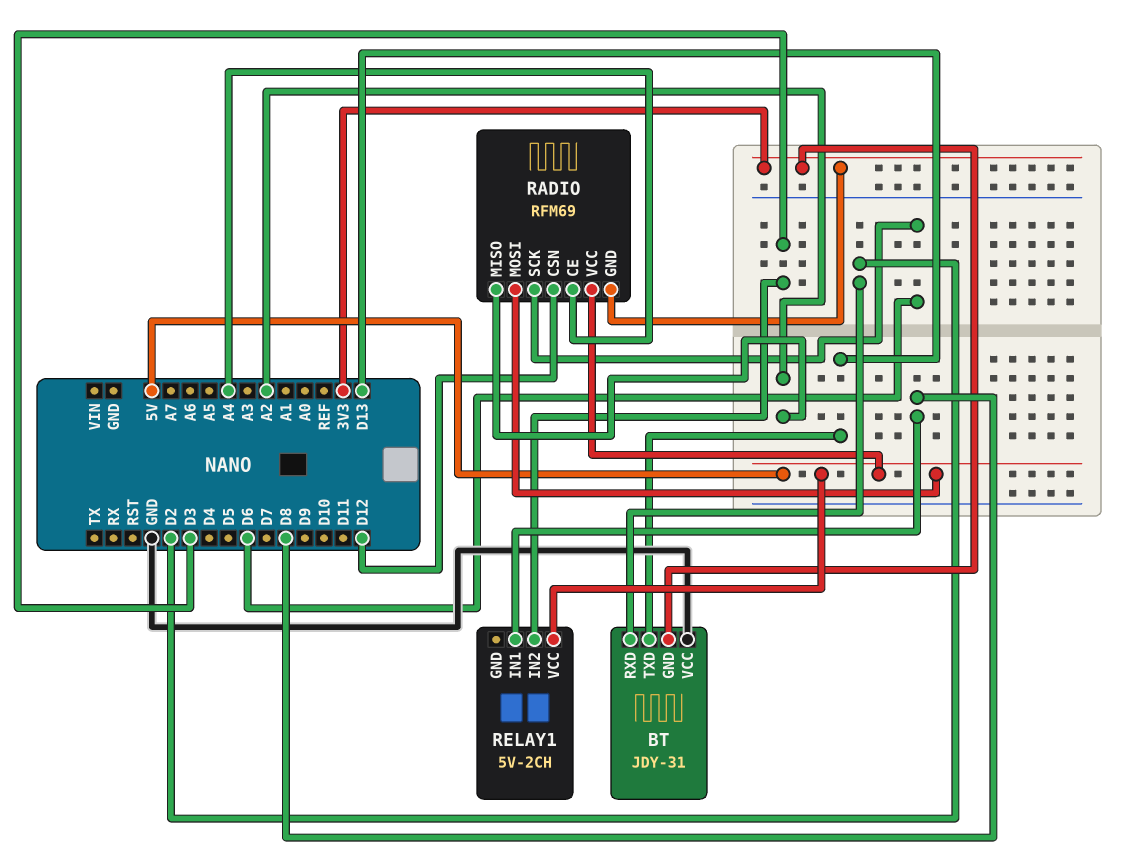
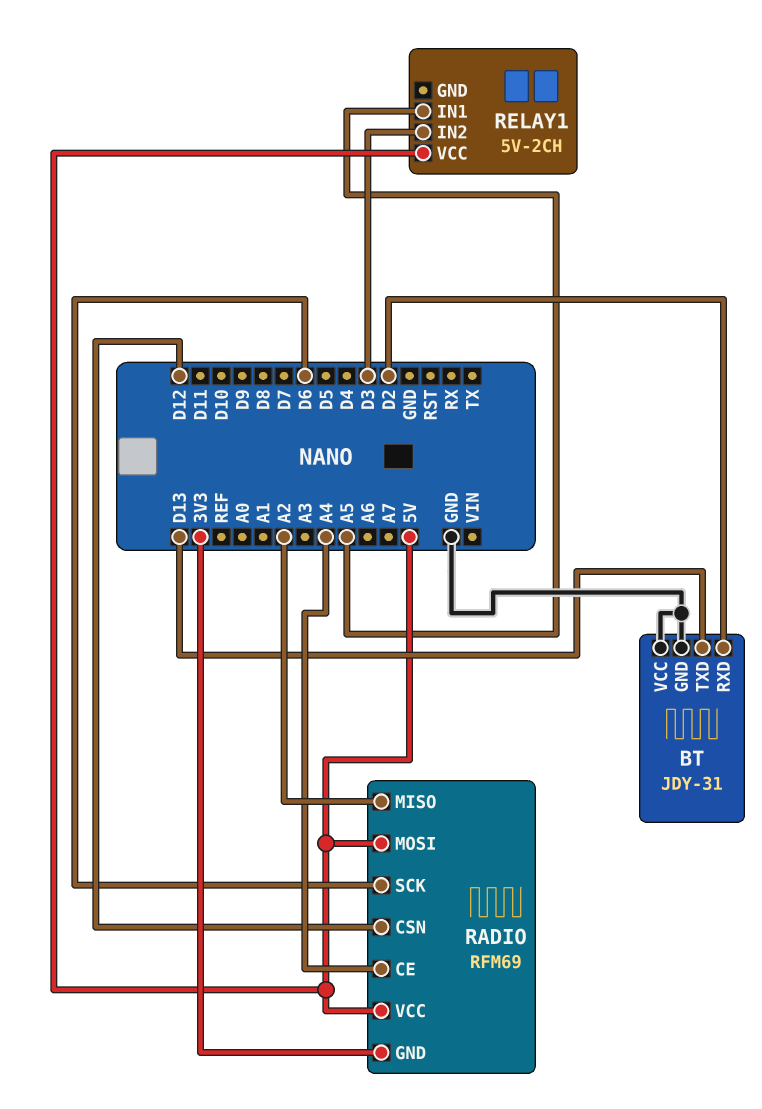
BT pin GND: 3V3 -> GND
RELAY1 pin IN1: D8 -> A5

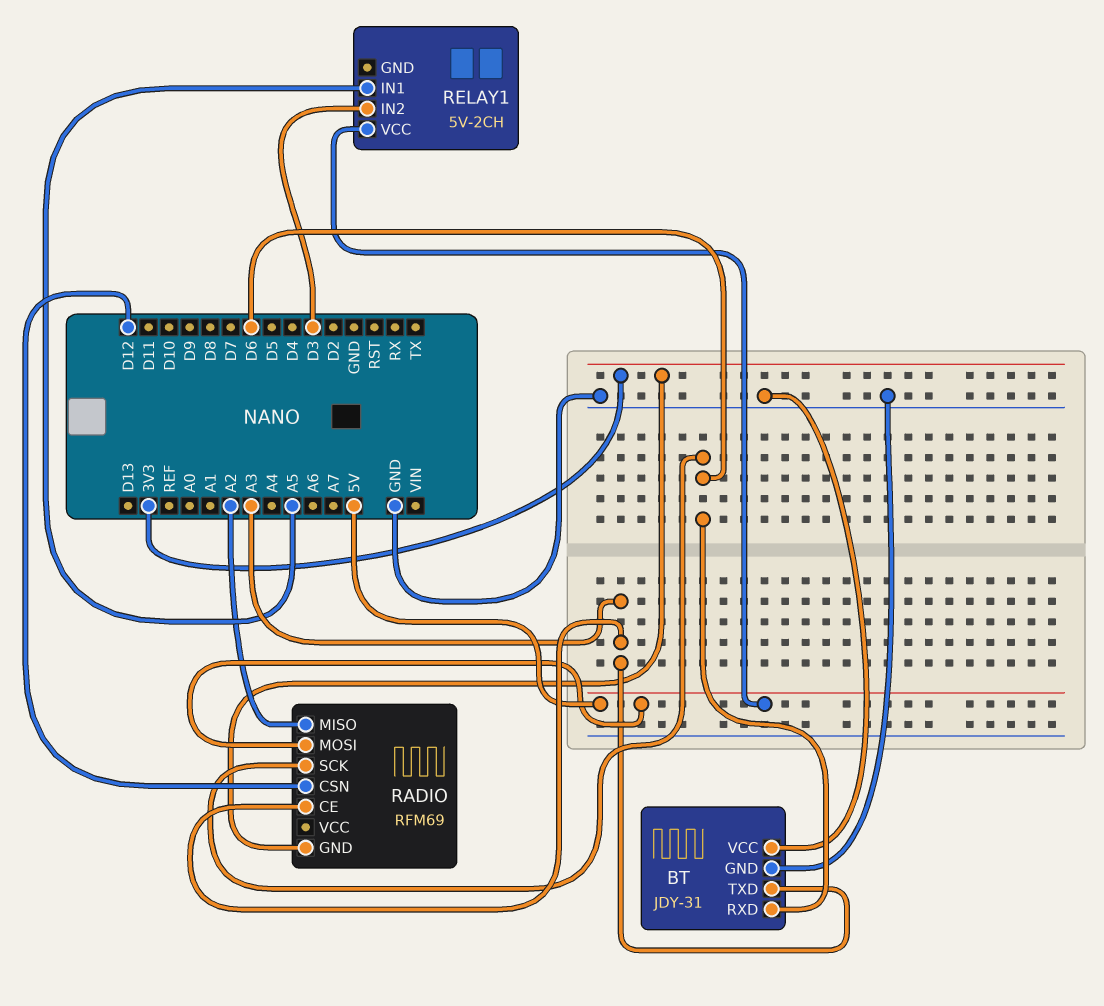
BT pin RXD: D2 -> D6
BT pin TXD: D13 -> A3
RADIO pin CE: A4 -> A3
RADIO pin VCC: 5V -> none

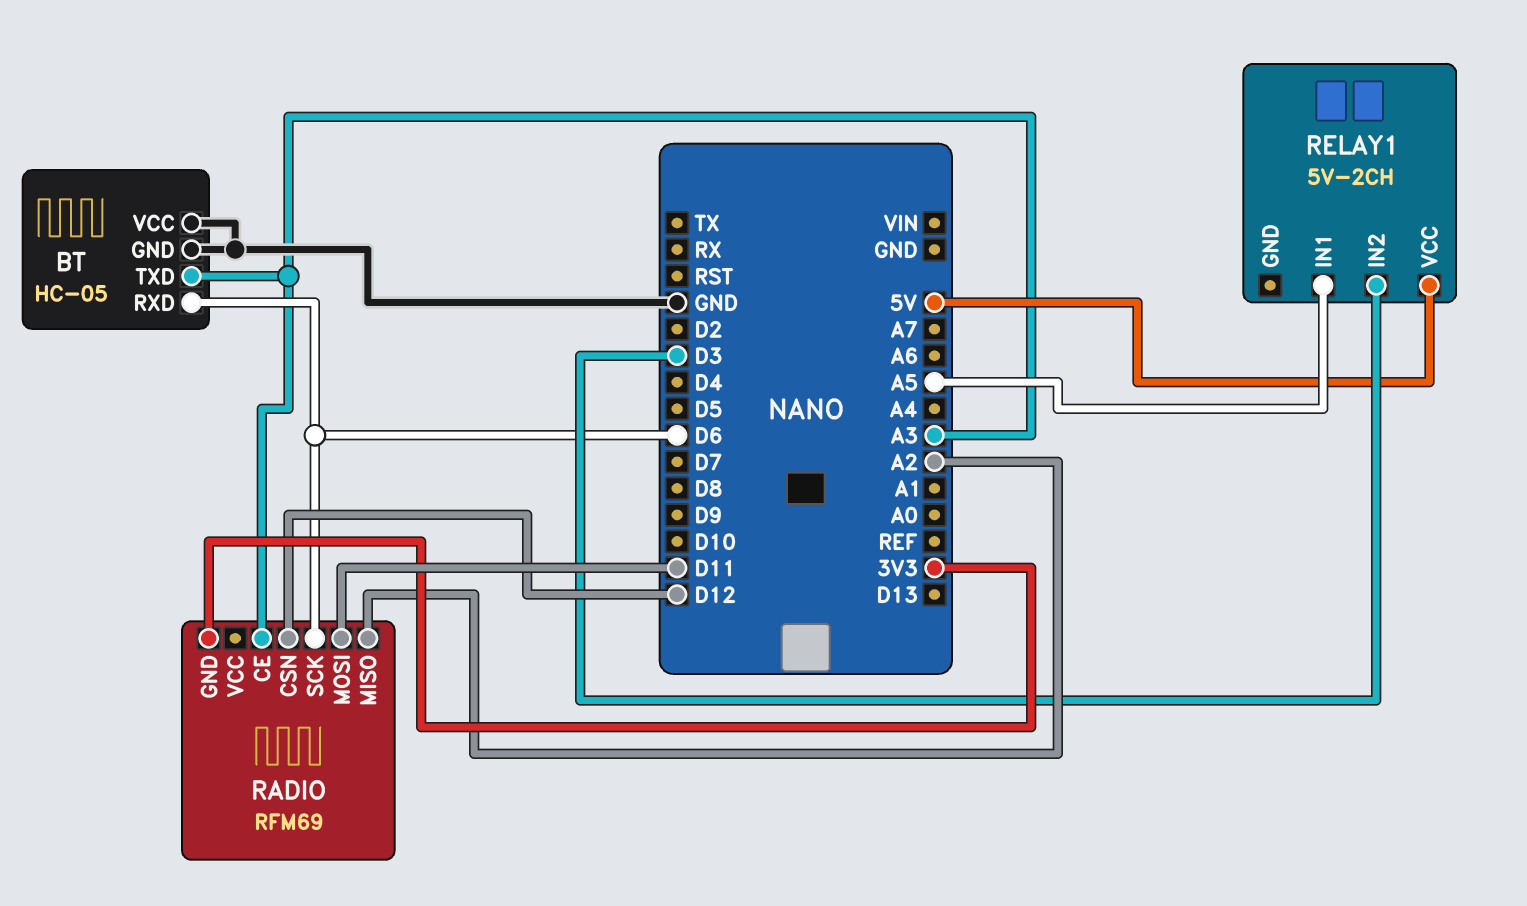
BT: JDY-31 -> HC-05
RADIO pin MOSI: 5V -> D11

